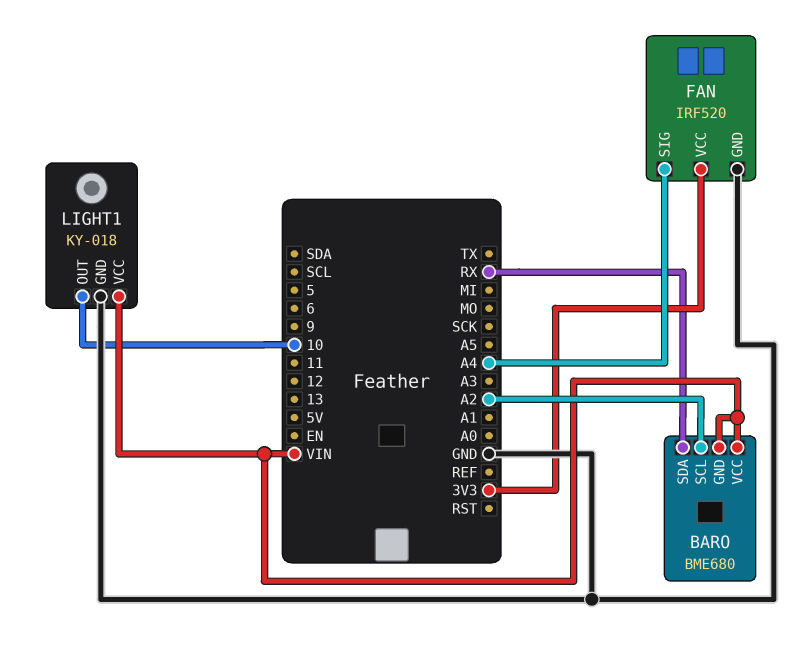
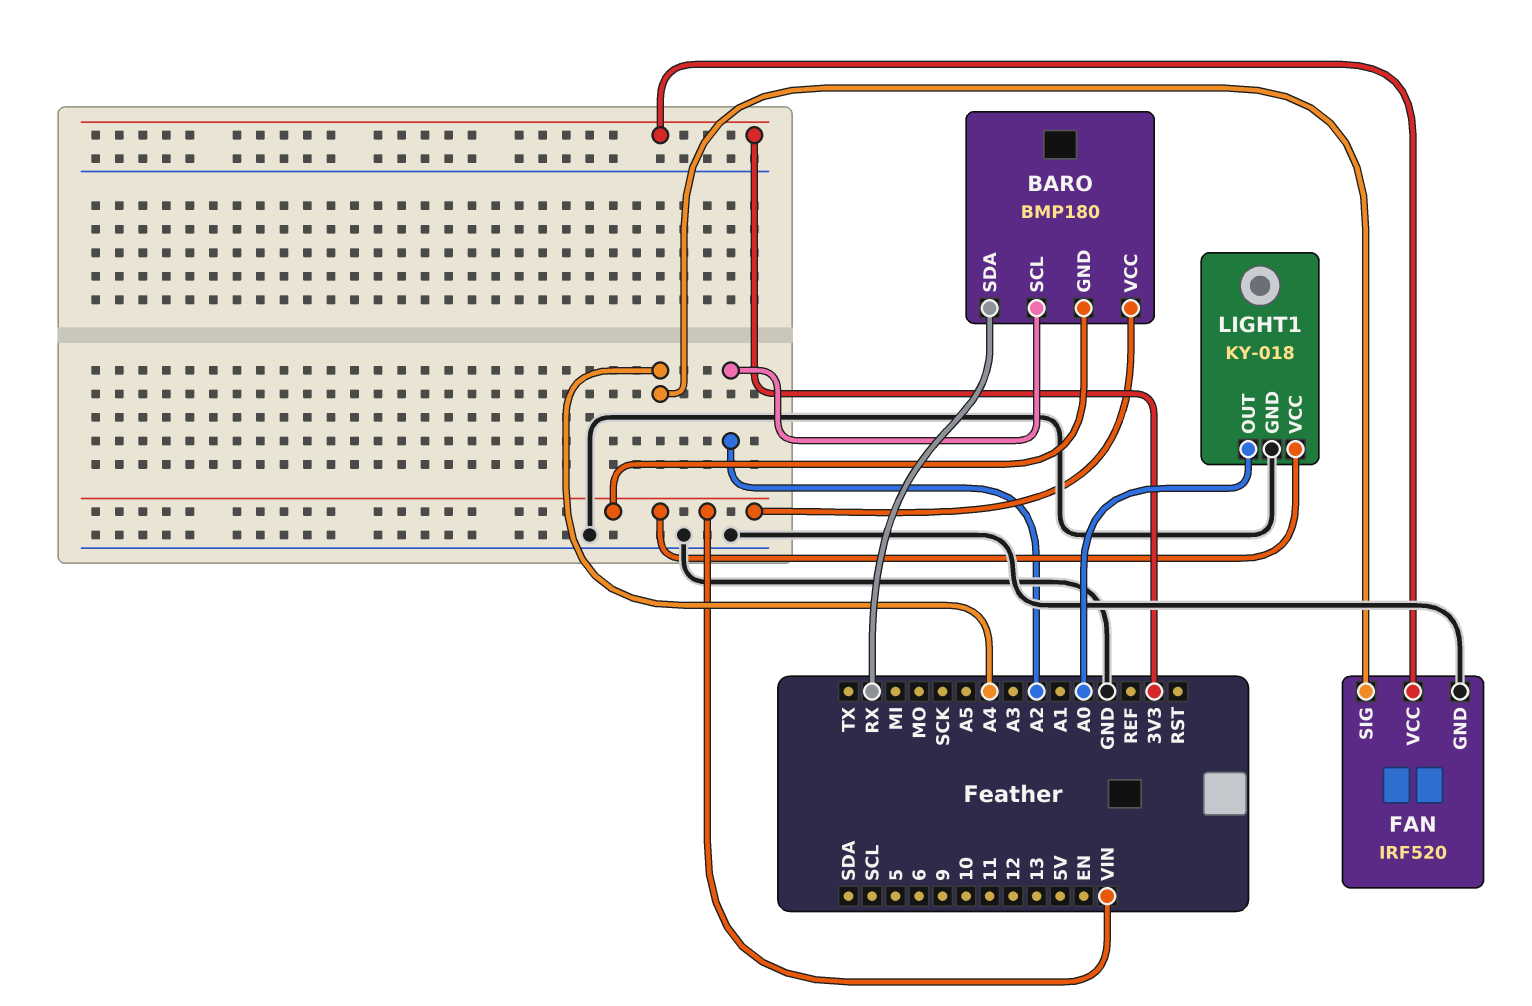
BARO: BME680 -> BMP180
LIGHT1 pin OUT: 10 -> A0

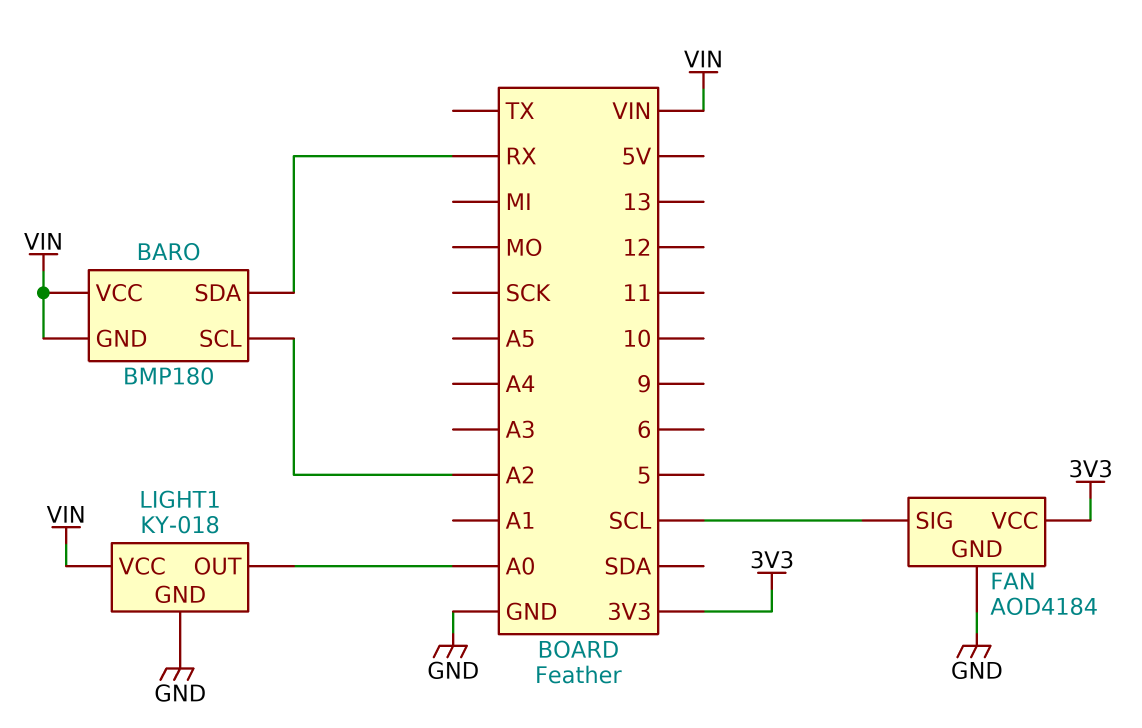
FAN: IRF520 -> AOD4184
FAN pin SIG: A4 -> SCL

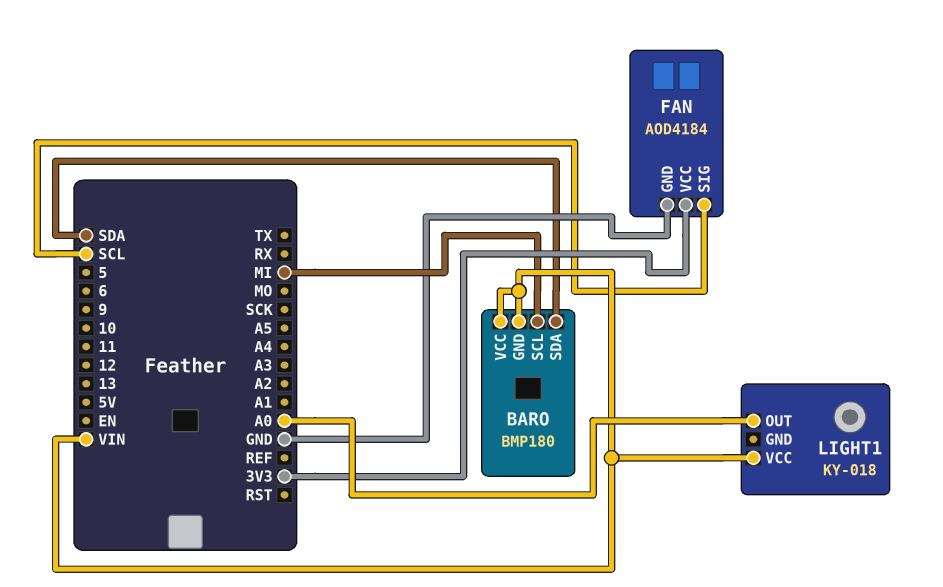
BARO pin SCL: A2 -> MI
BARO pin SDA: RX -> SDA
LIGHT1 pin GND: GND -> none

